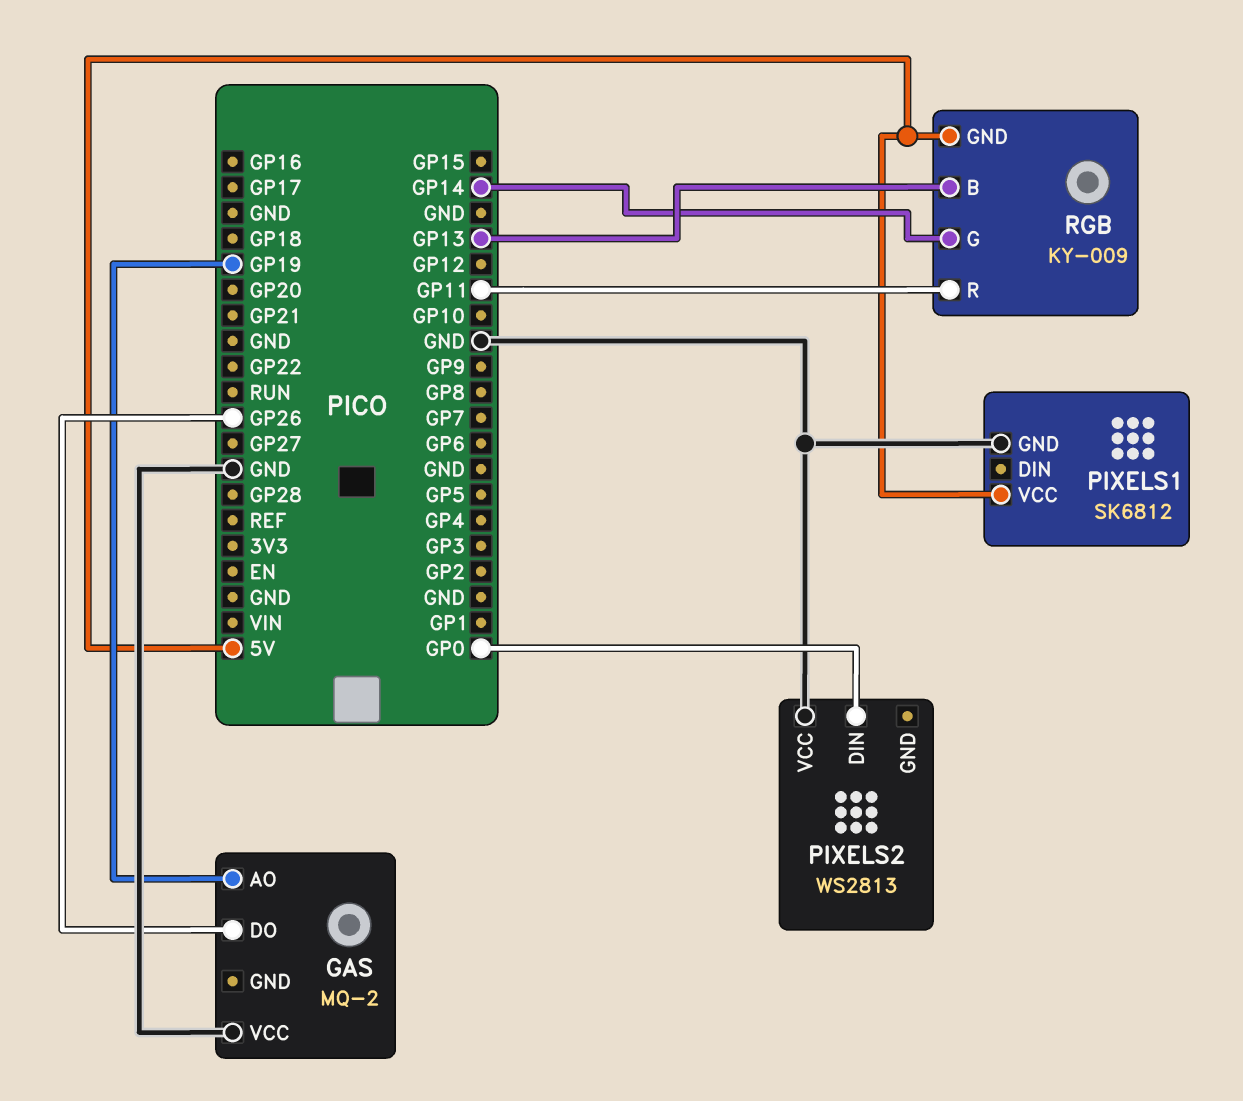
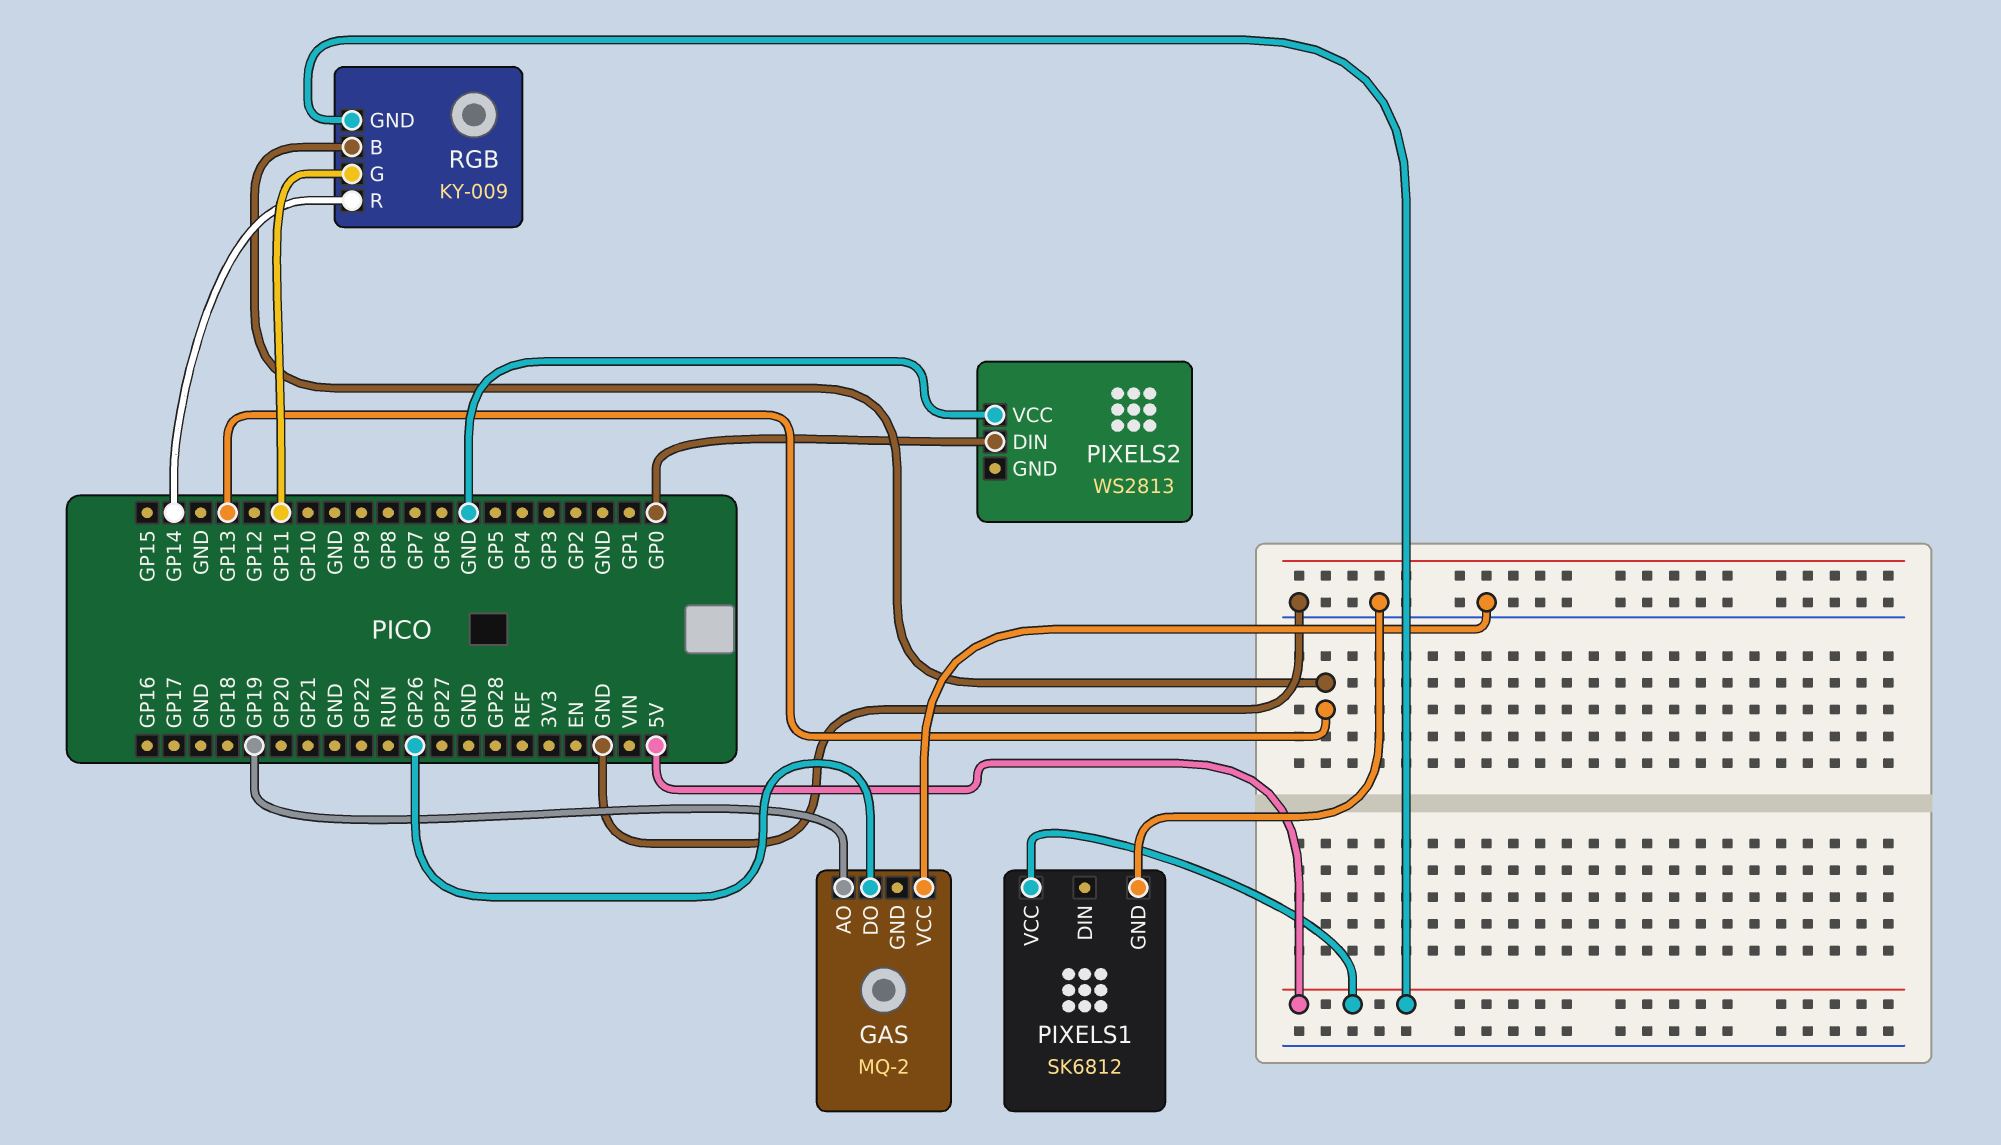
RGB pin G: GP14 -> GP11
RGB pin R: GP11 -> GP14

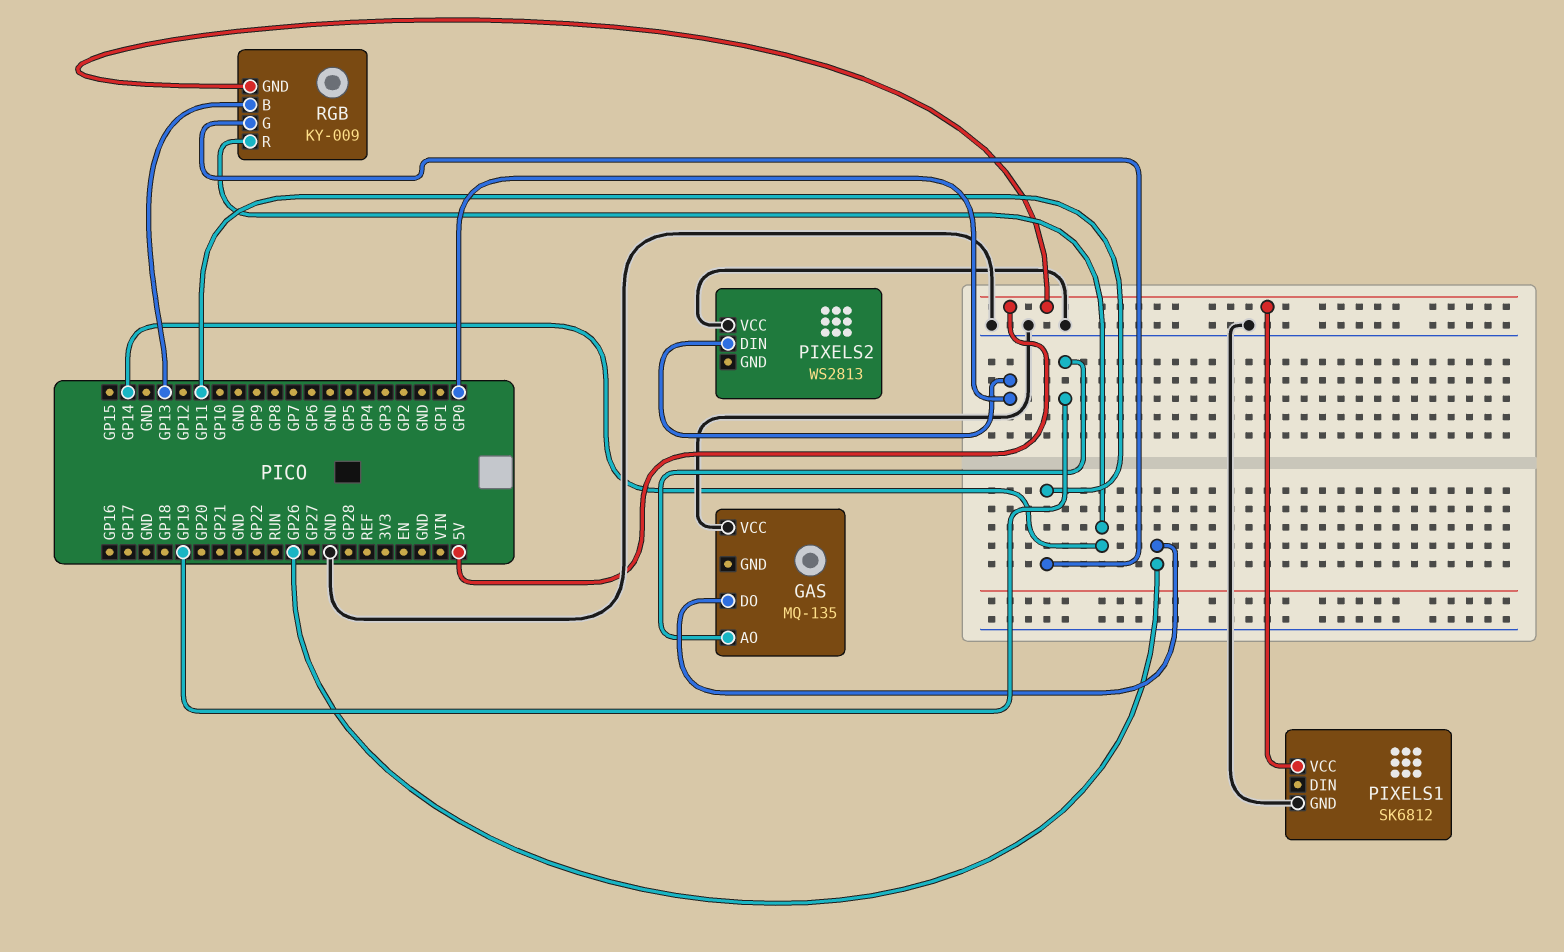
GAS: MQ-2 -> MQ-135

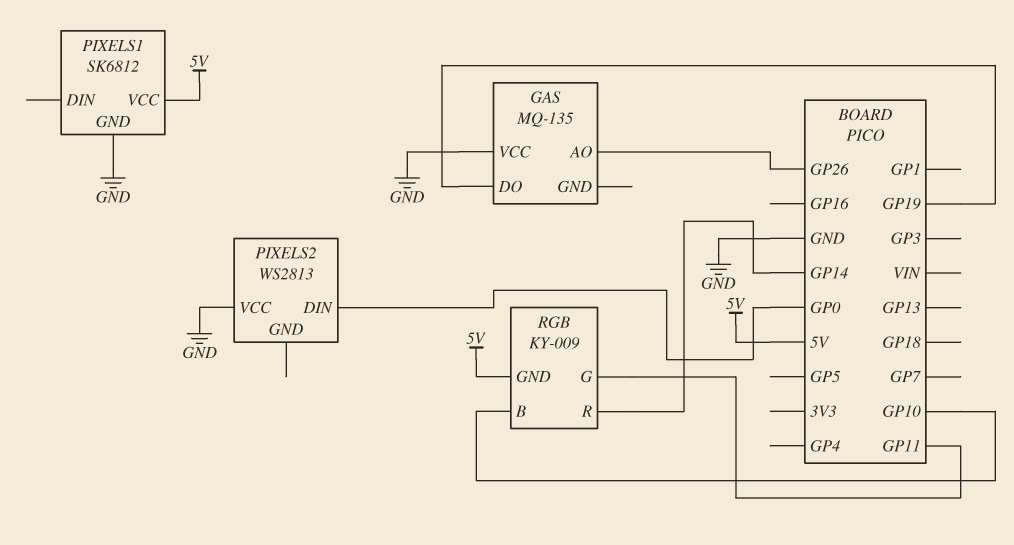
GAS pin AO: GP19 -> GP26
GAS pin DO: GP26 -> GP19
RGB pin B: GP13 -> GP10

